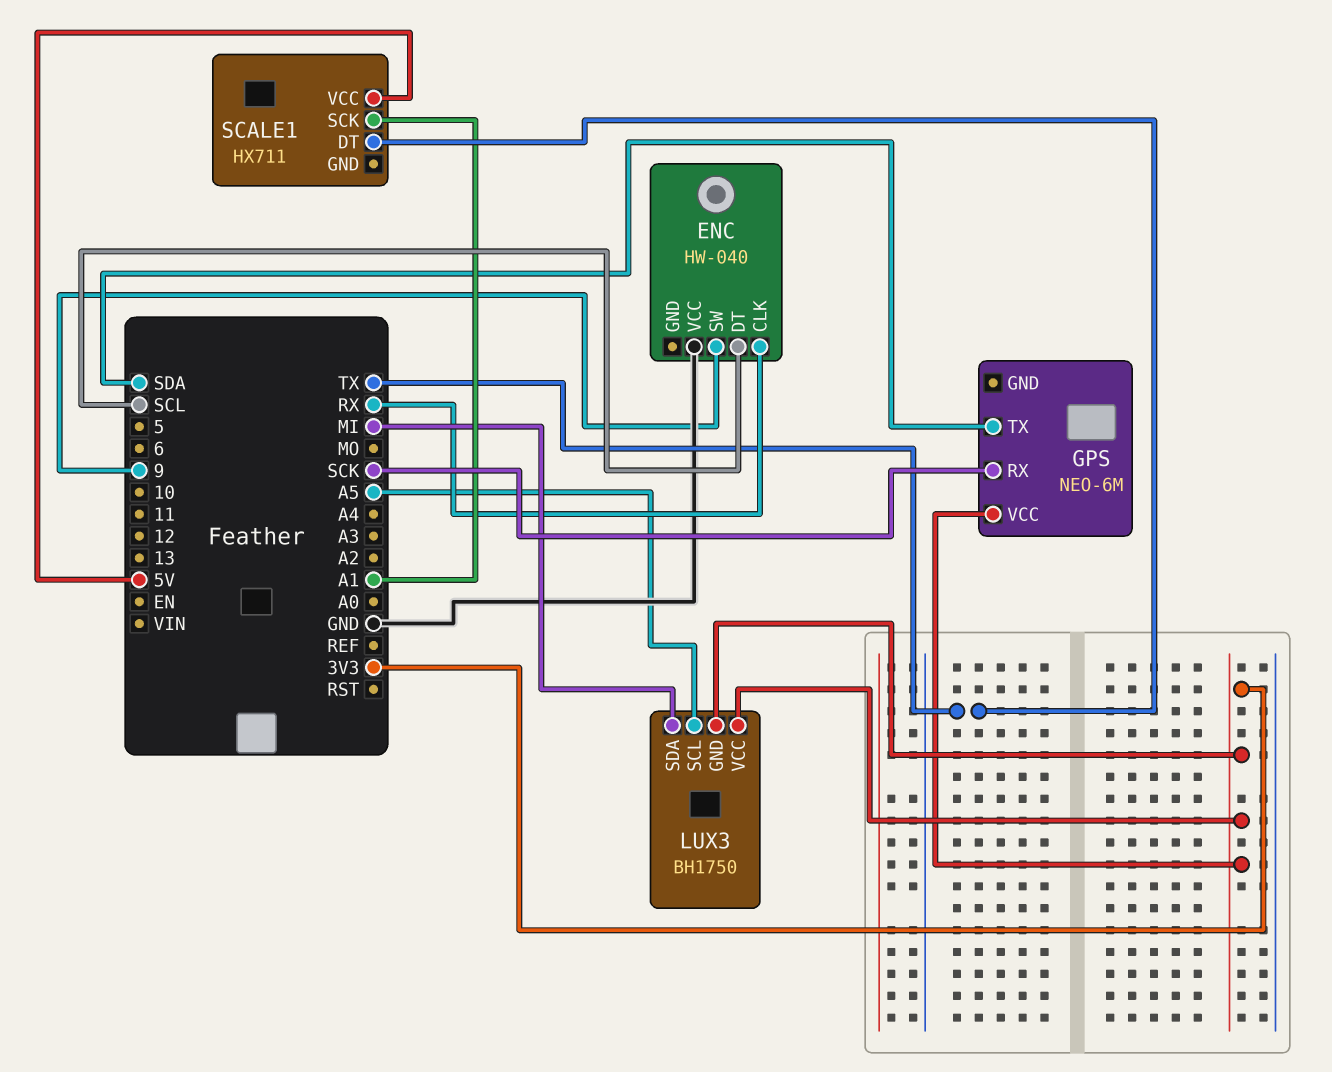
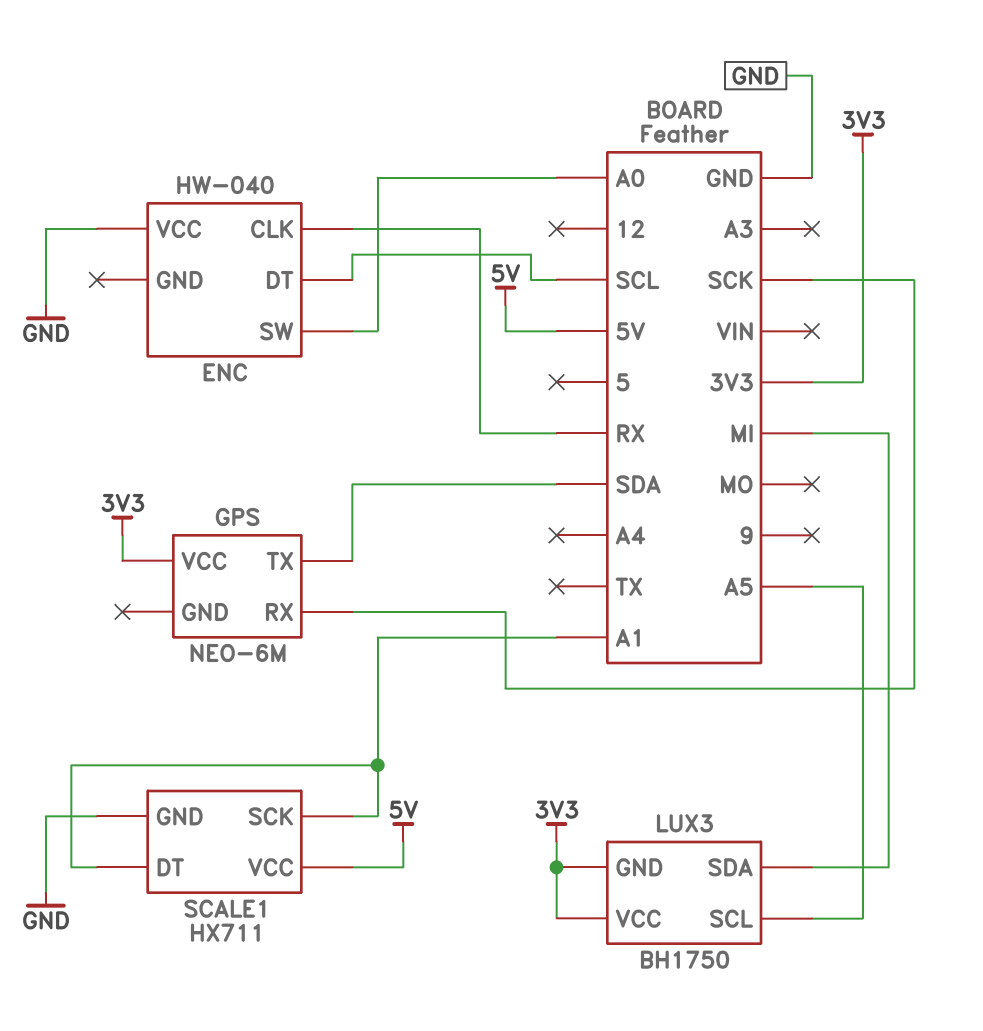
ENC pin SW: 9 -> A0
SCALE1 pin DT: TX -> A1
SCALE1 pin GND: none -> GND

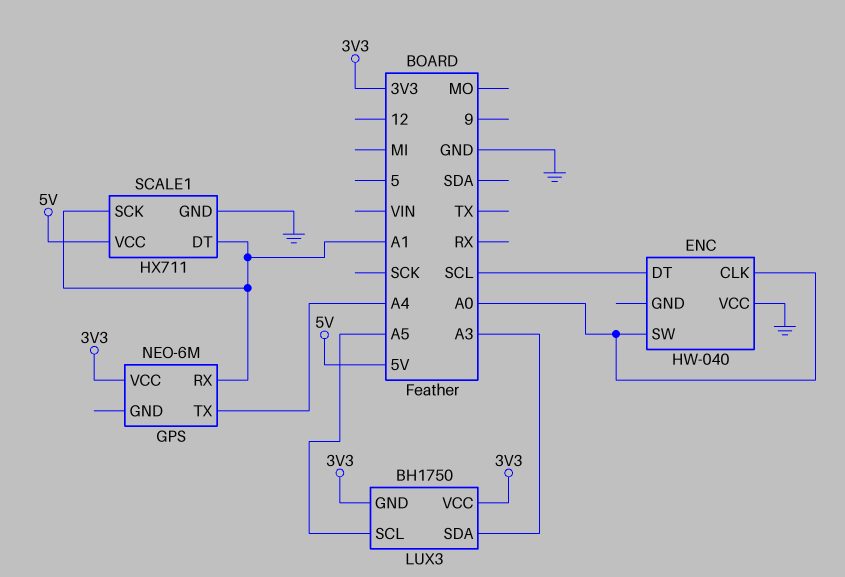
ENC pin CLK: RX -> A0
GPS pin RX: SCK -> A1
GPS pin TX: SDA -> A4
LUX3 pin SDA: MI -> A3

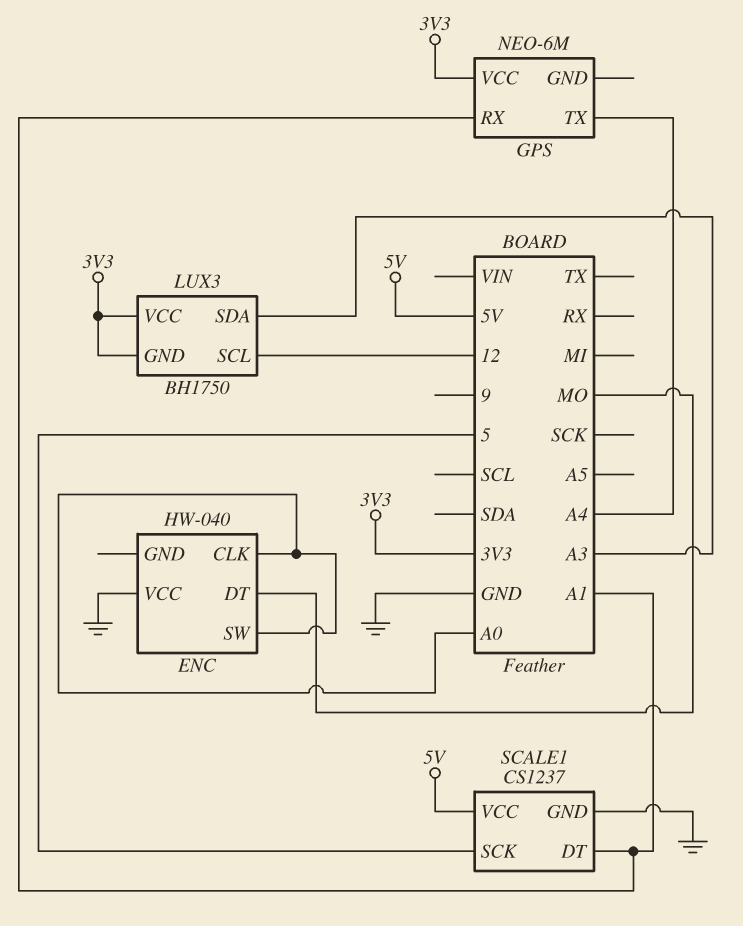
ENC pin DT: SCL -> MO
LUX3 pin SCL: A5 -> 12
SCALE1: HX711 -> CS1237
SCALE1 pin SCK: A1 -> 5

